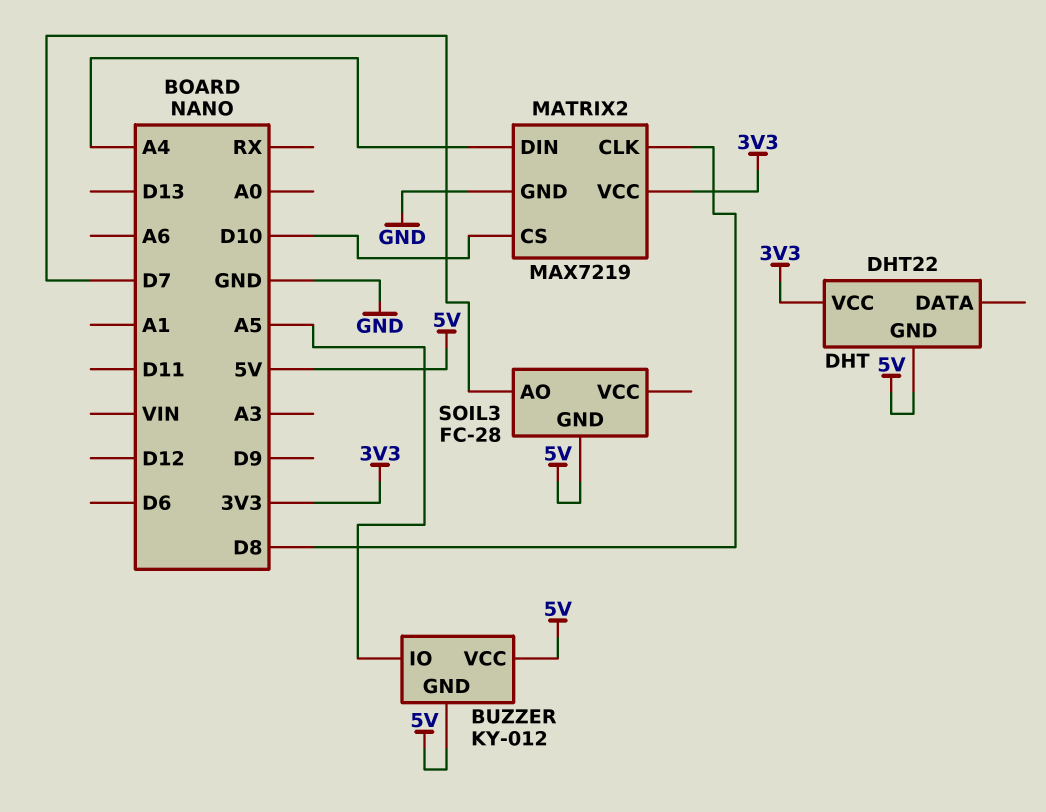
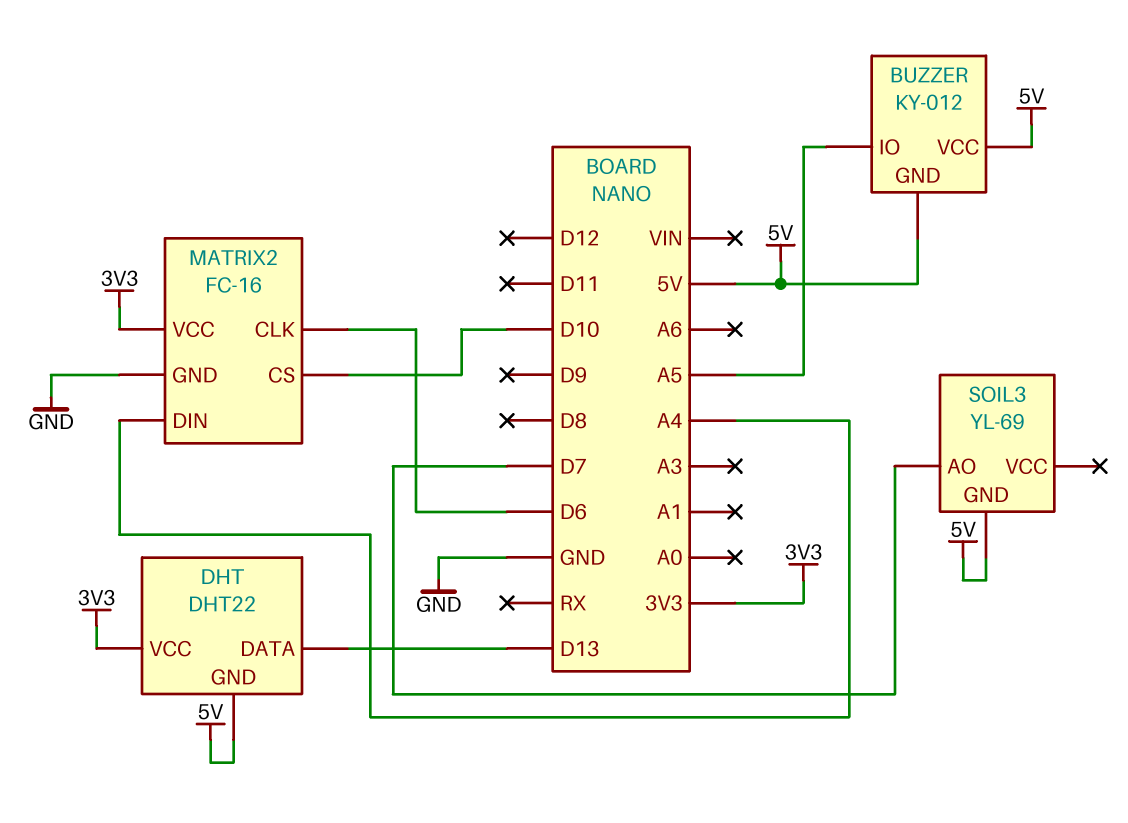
DHT pin DATA: none -> D13
MATRIX2: MAX7219 -> FC-16
MATRIX2 pin CLK: D8 -> D6
SOIL3: FC-28 -> YL-69

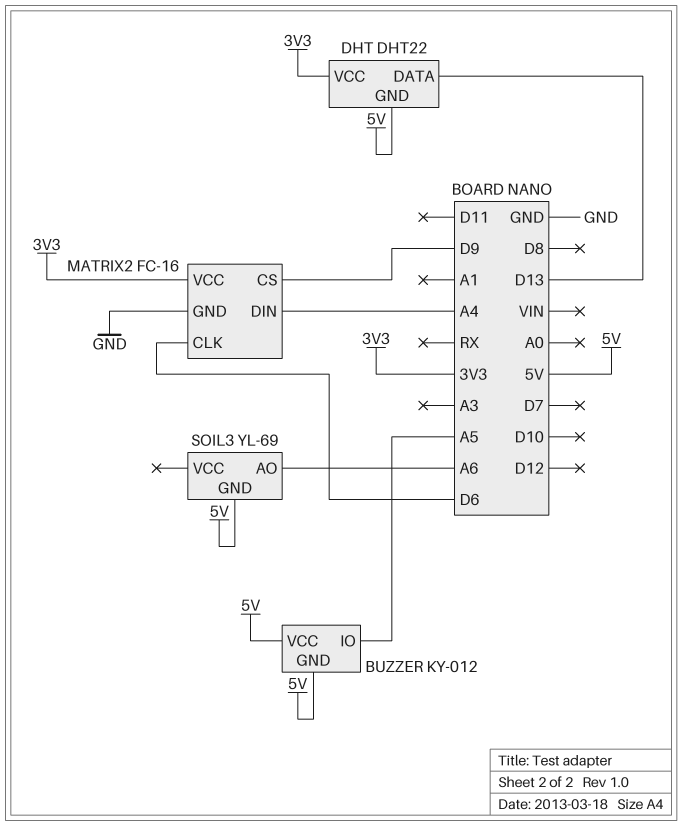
MATRIX2 pin CS: D10 -> D9
SOIL3 pin AO: D7 -> A6

